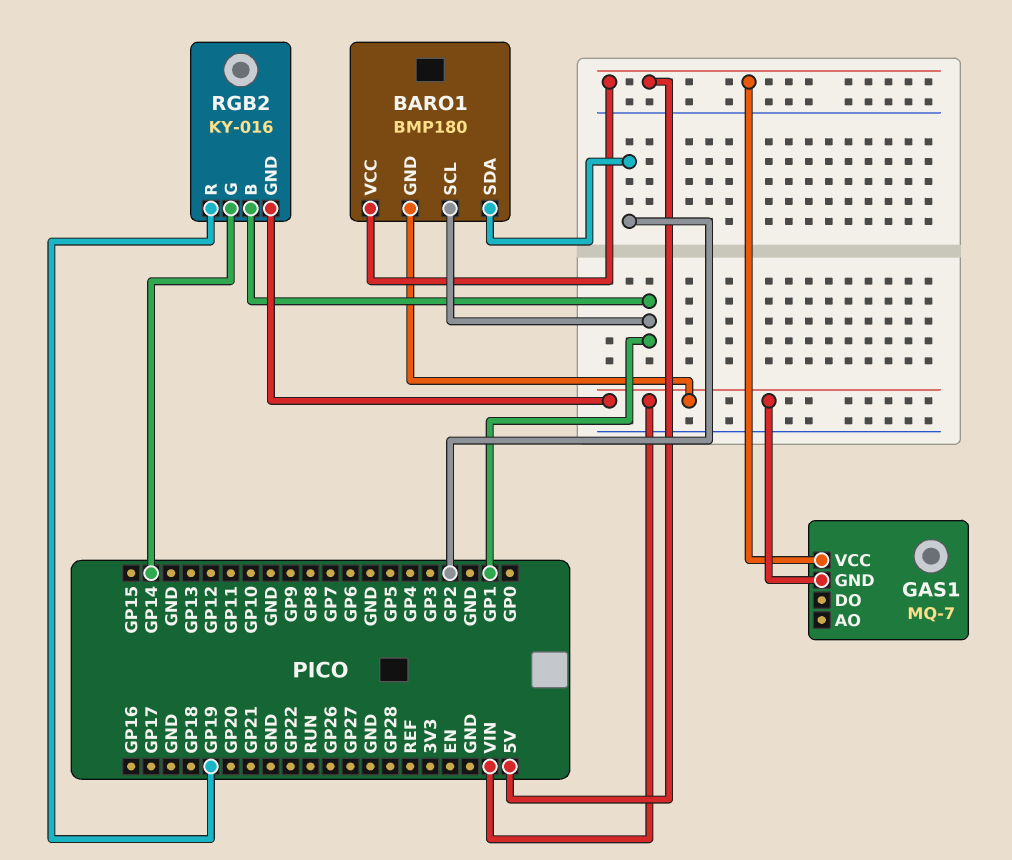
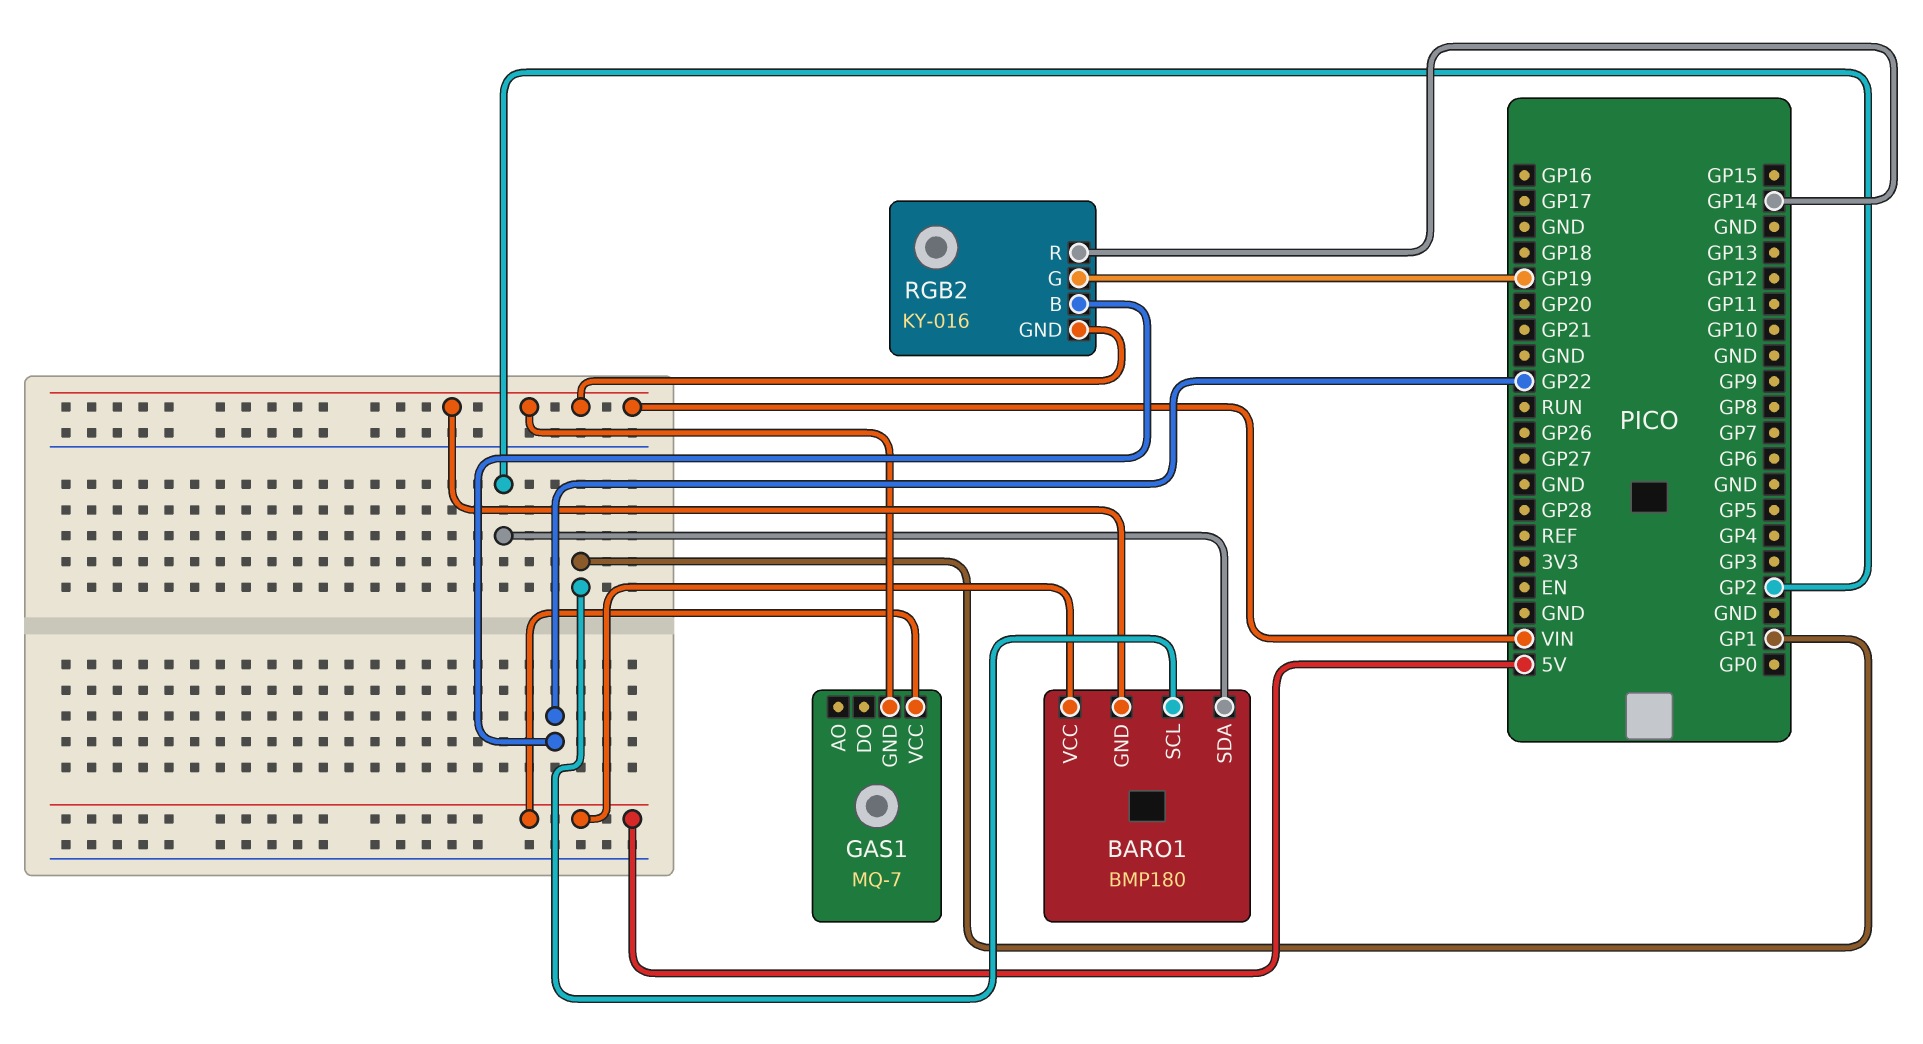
RGB2 pin B: GP1 -> GP22
RGB2 pin G: GP14 -> GP19
RGB2 pin R: GP19 -> GP14

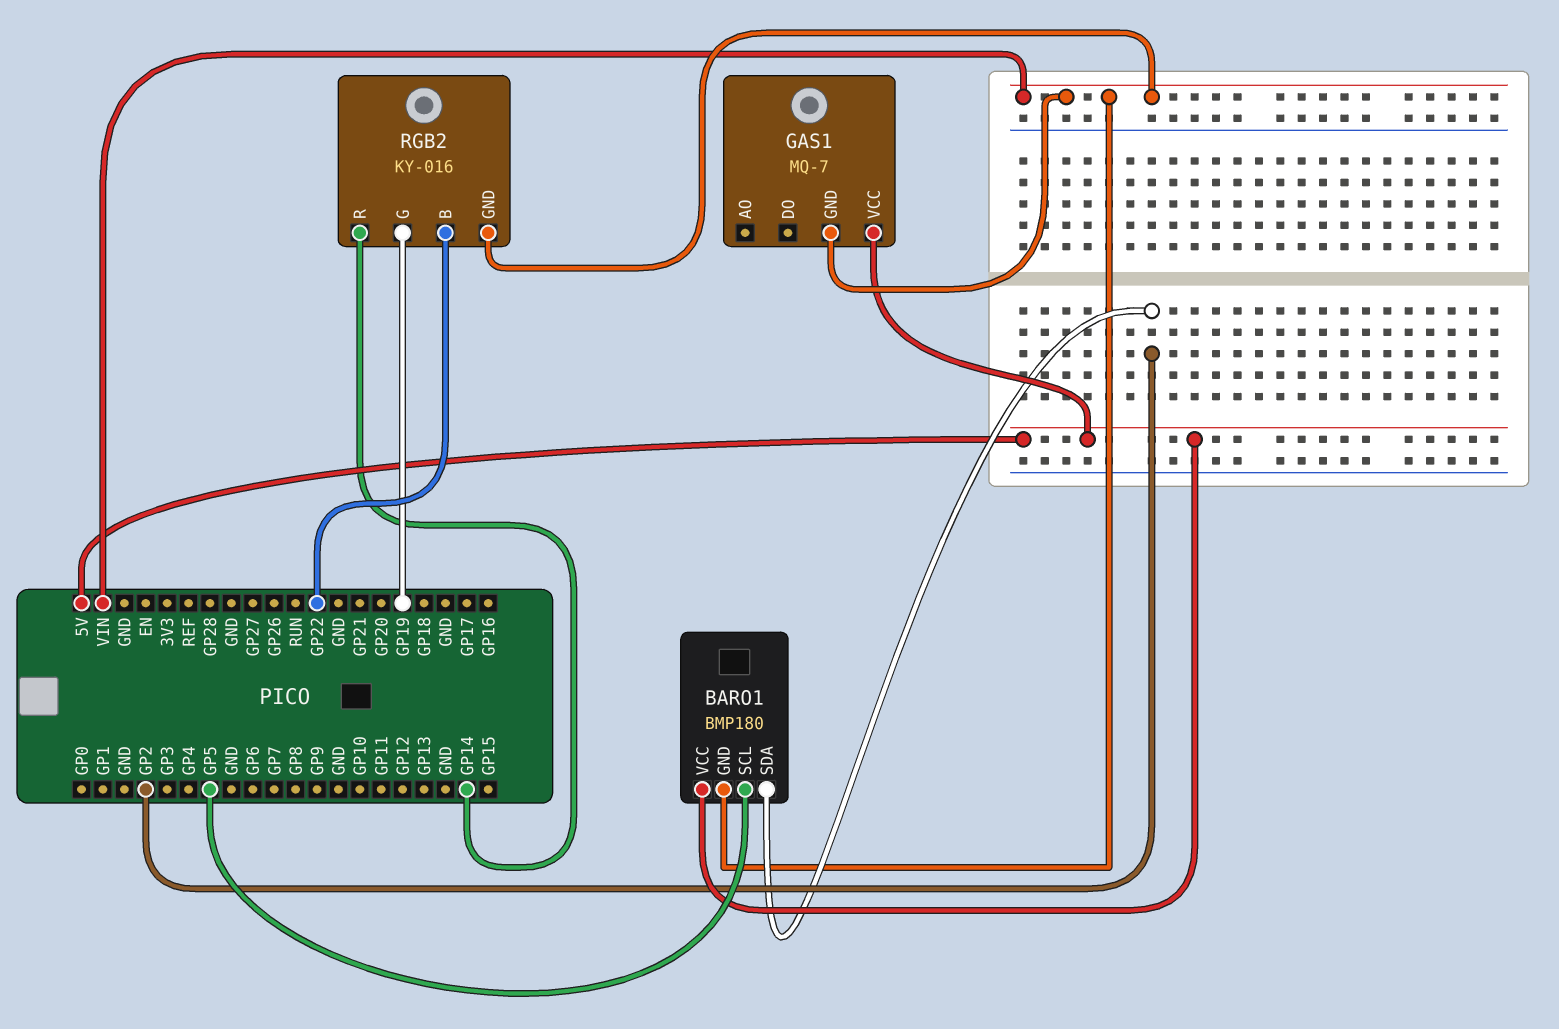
BARO1 pin SCL: GP1 -> GP5

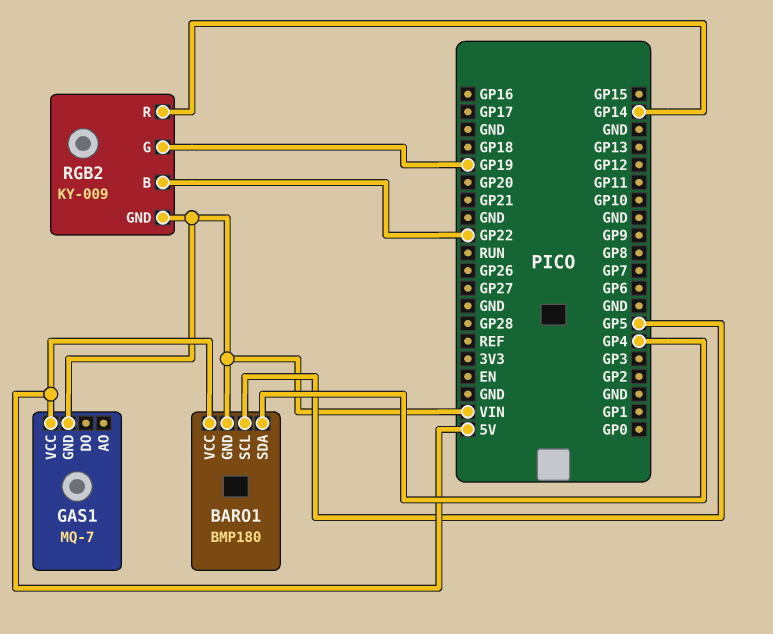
BARO1 pin SDA: GP2 -> GP4
RGB2: KY-016 -> KY-009

